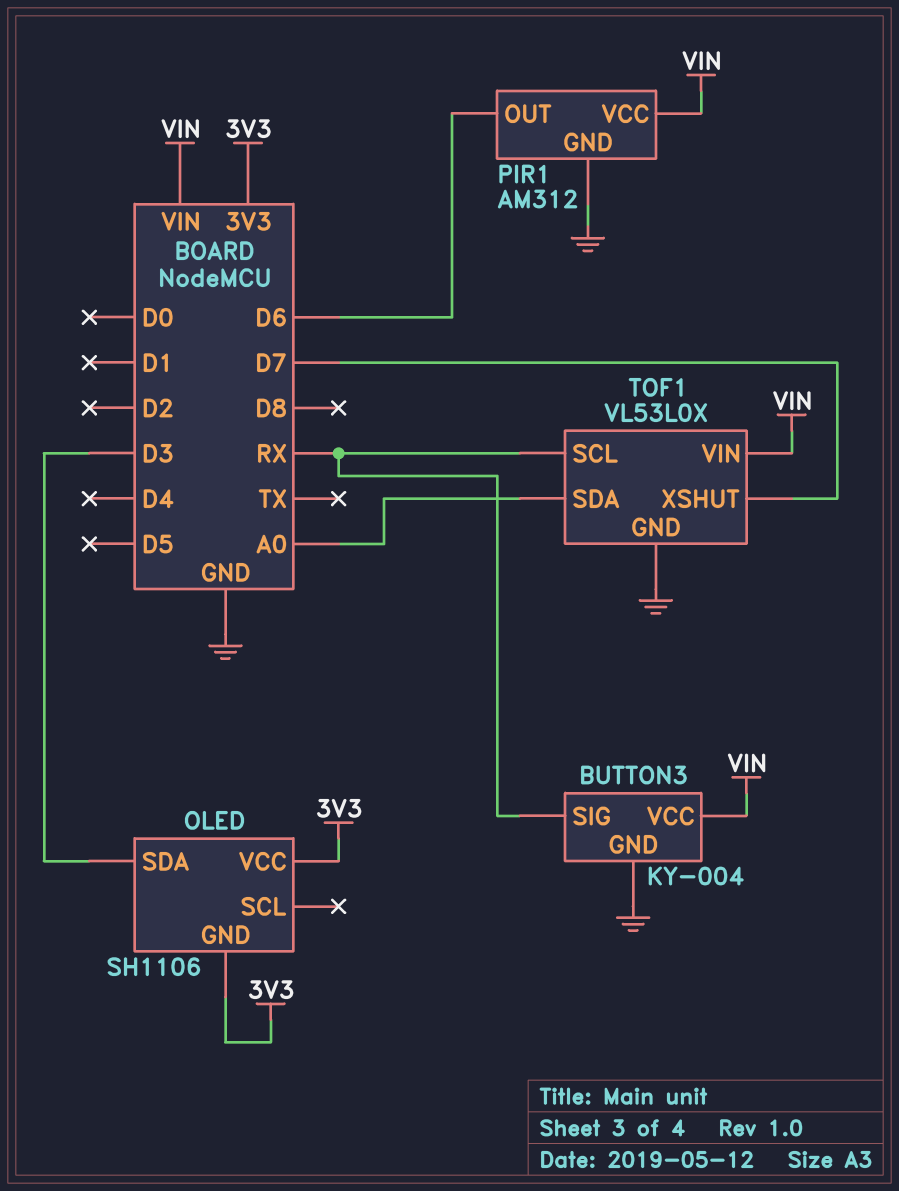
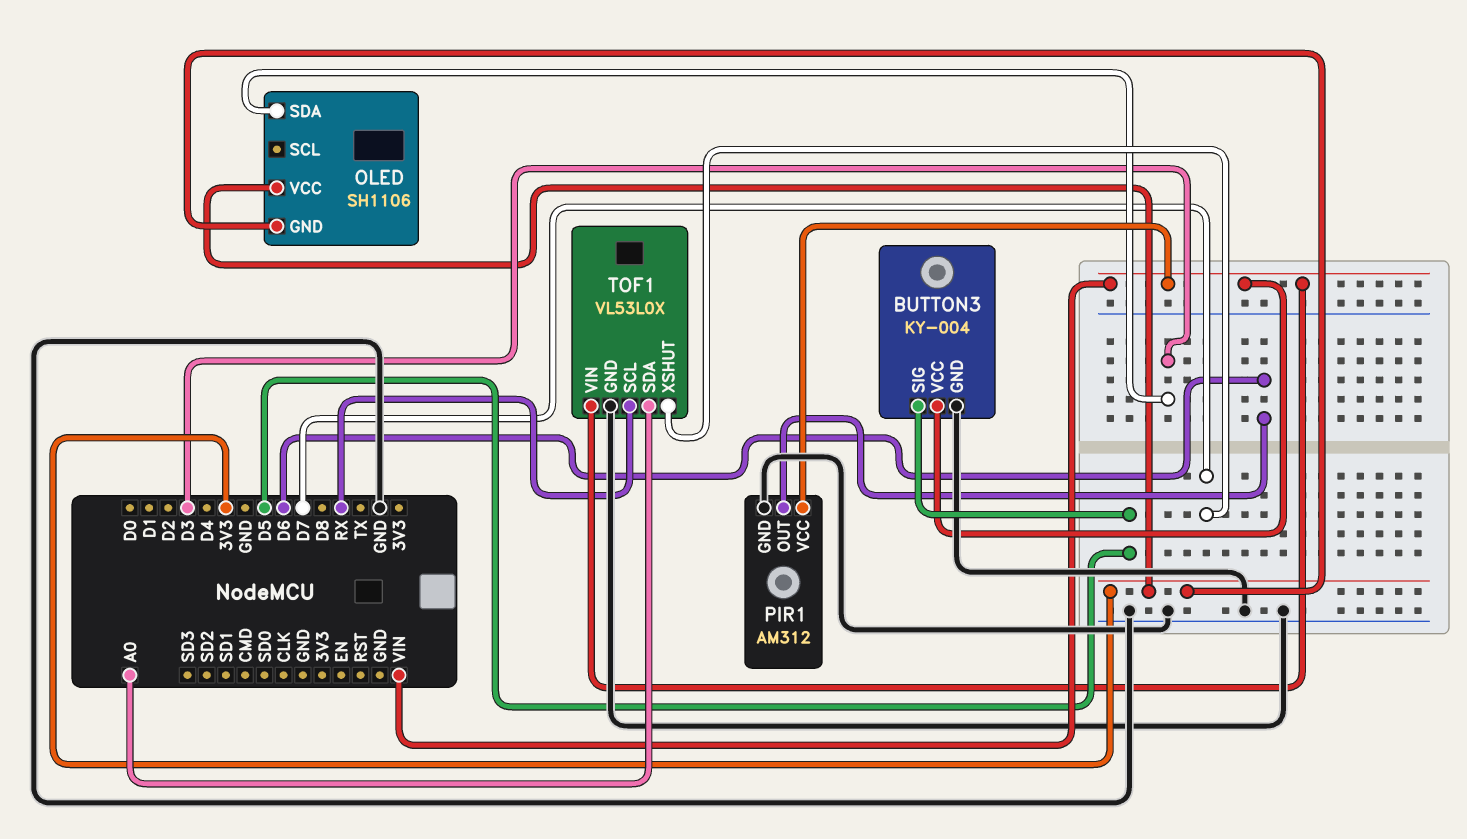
BUTTON3 pin SIG: RX -> D5

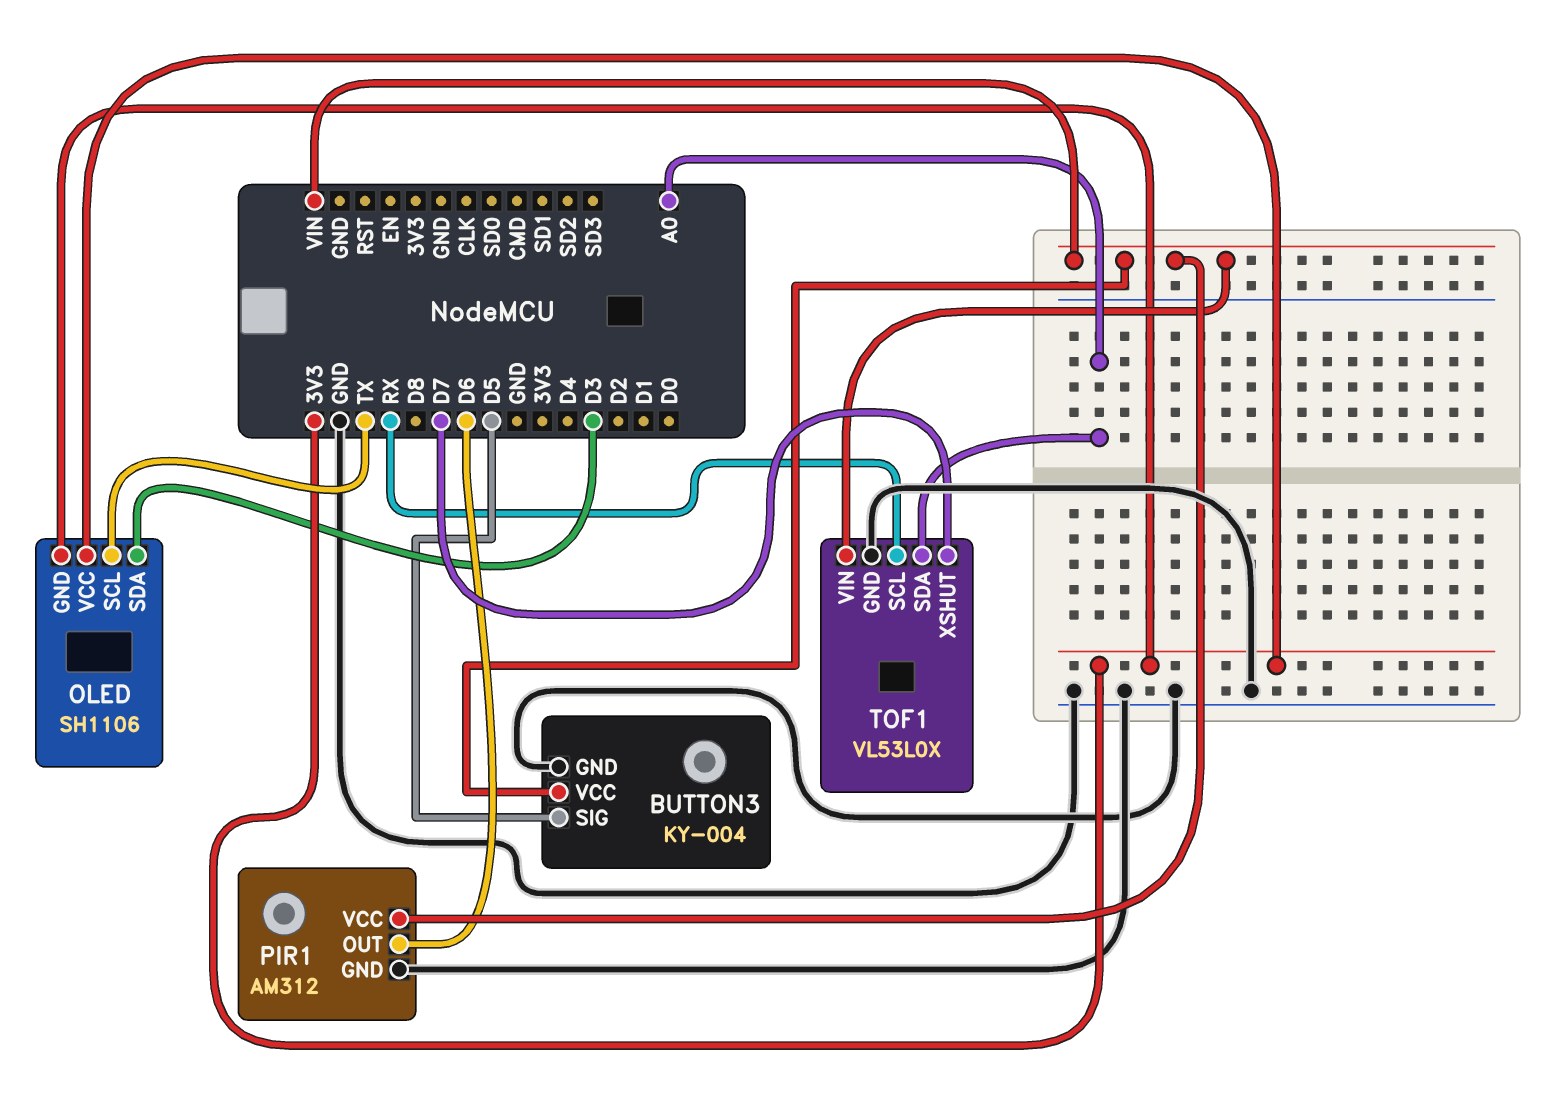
OLED pin SCL: none -> TX

